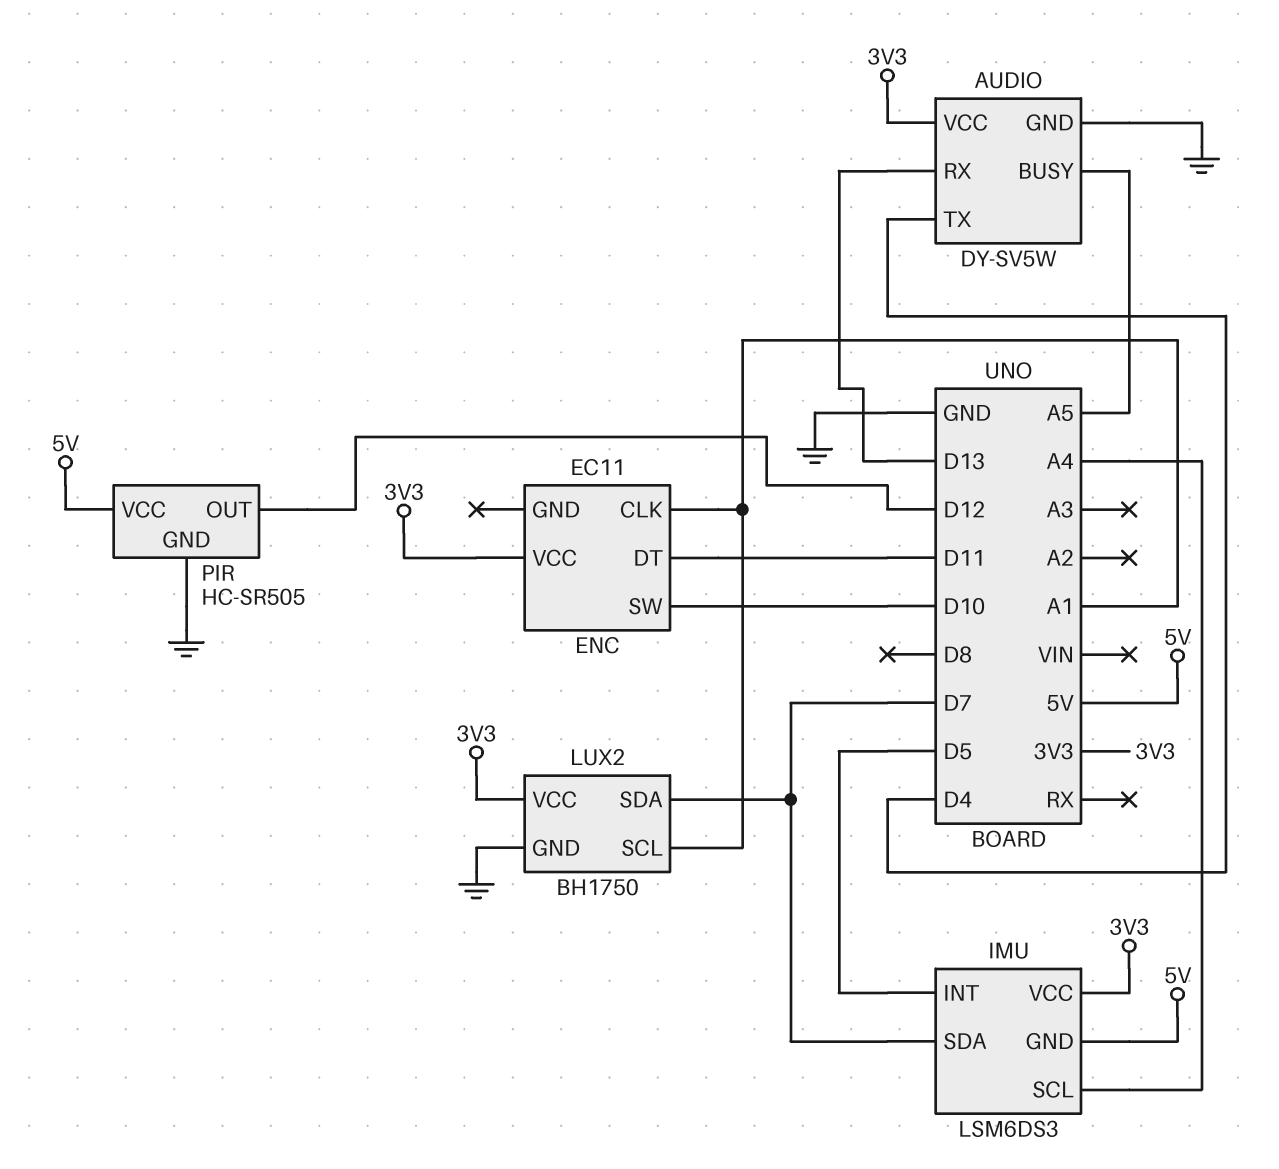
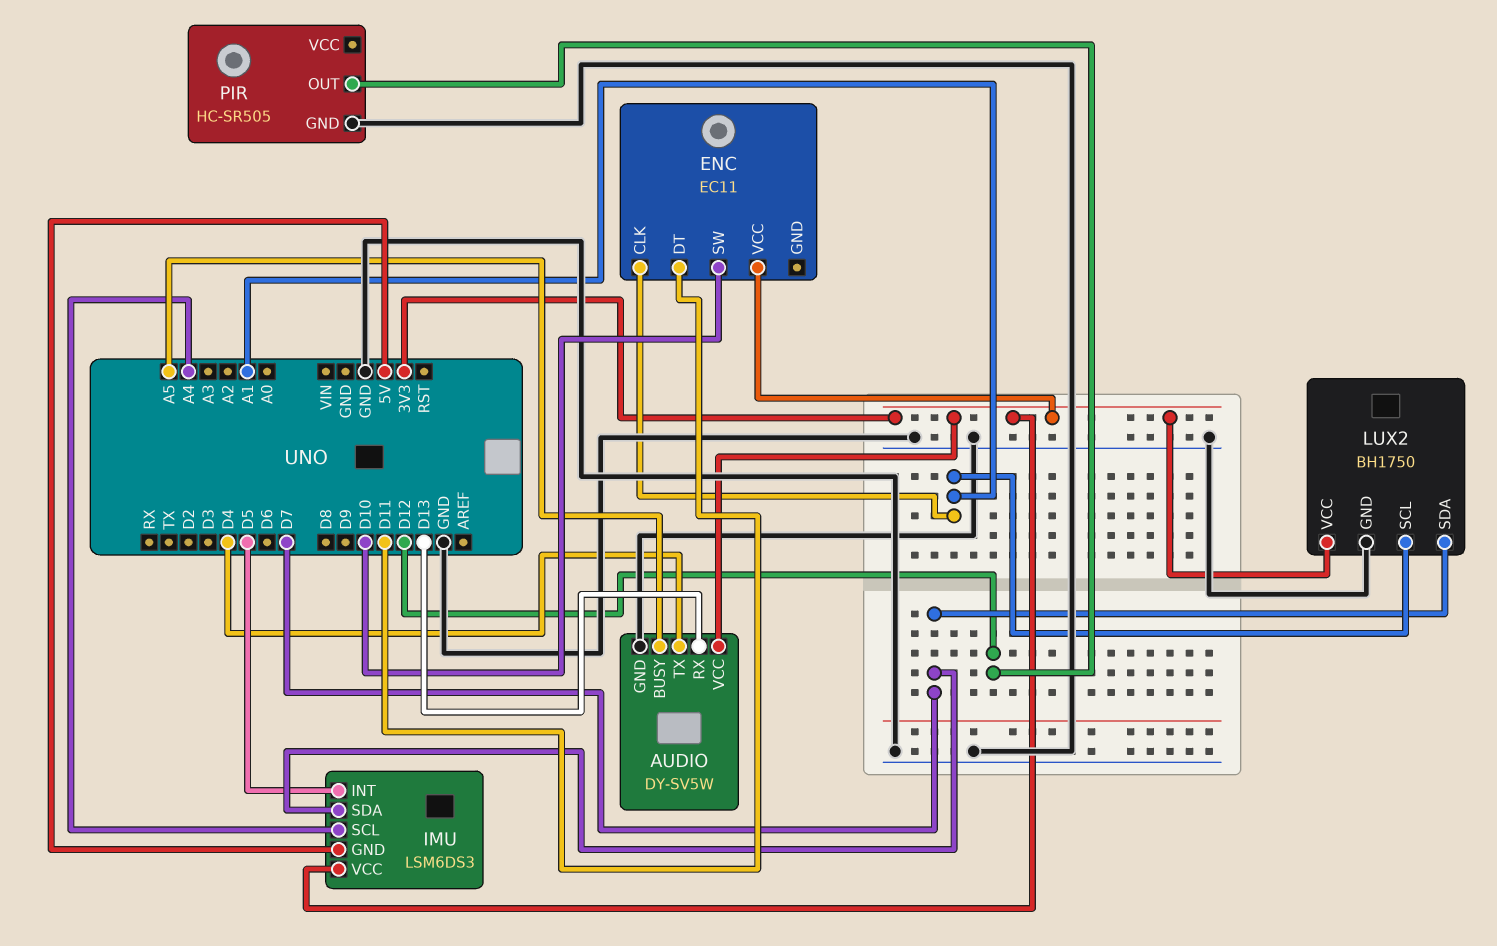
PIR pin VCC: 5V -> none

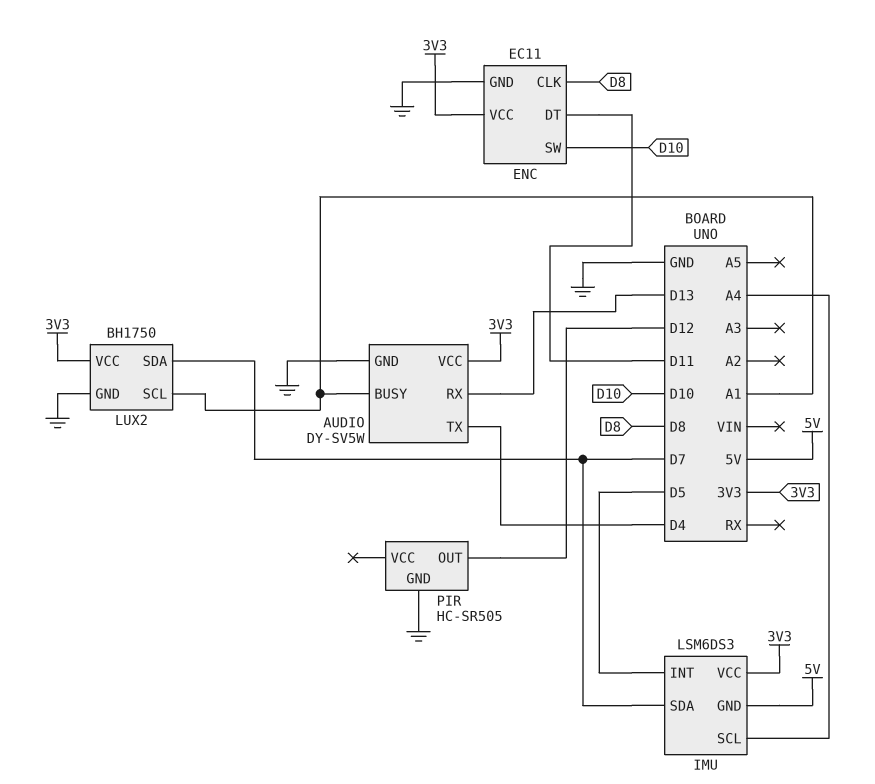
AUDIO pin BUSY: A5 -> A1
ENC pin CLK: A1 -> D8
ENC pin GND: none -> GND

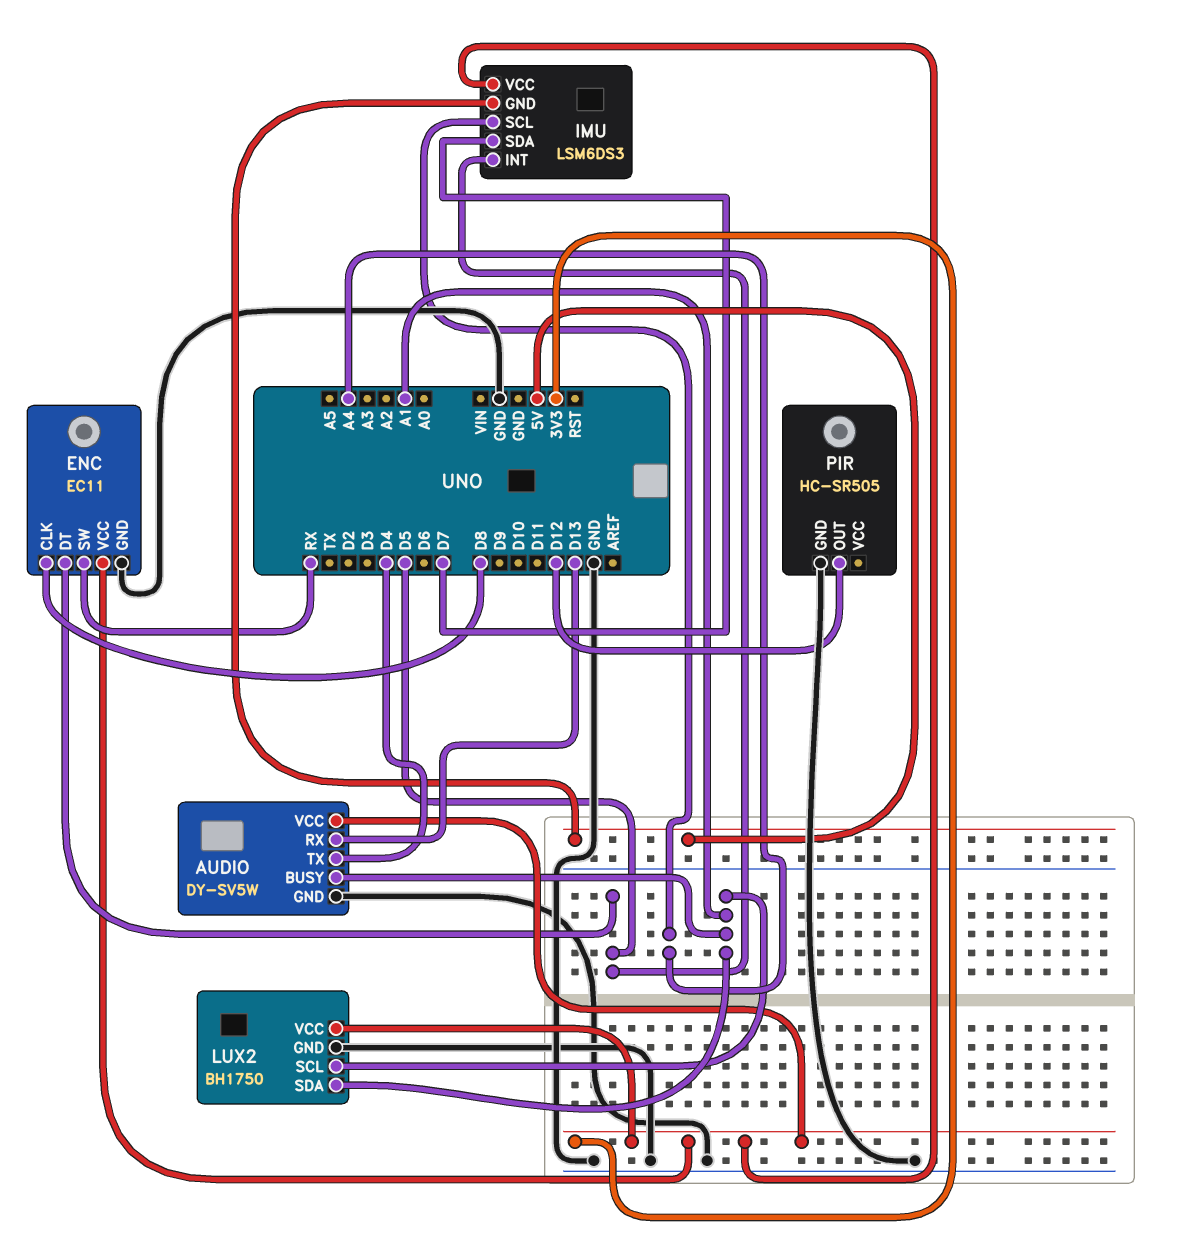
ENC pin DT: D11 -> D5
ENC pin SW: D10 -> RX
LUX2 pin SDA: D7 -> A1

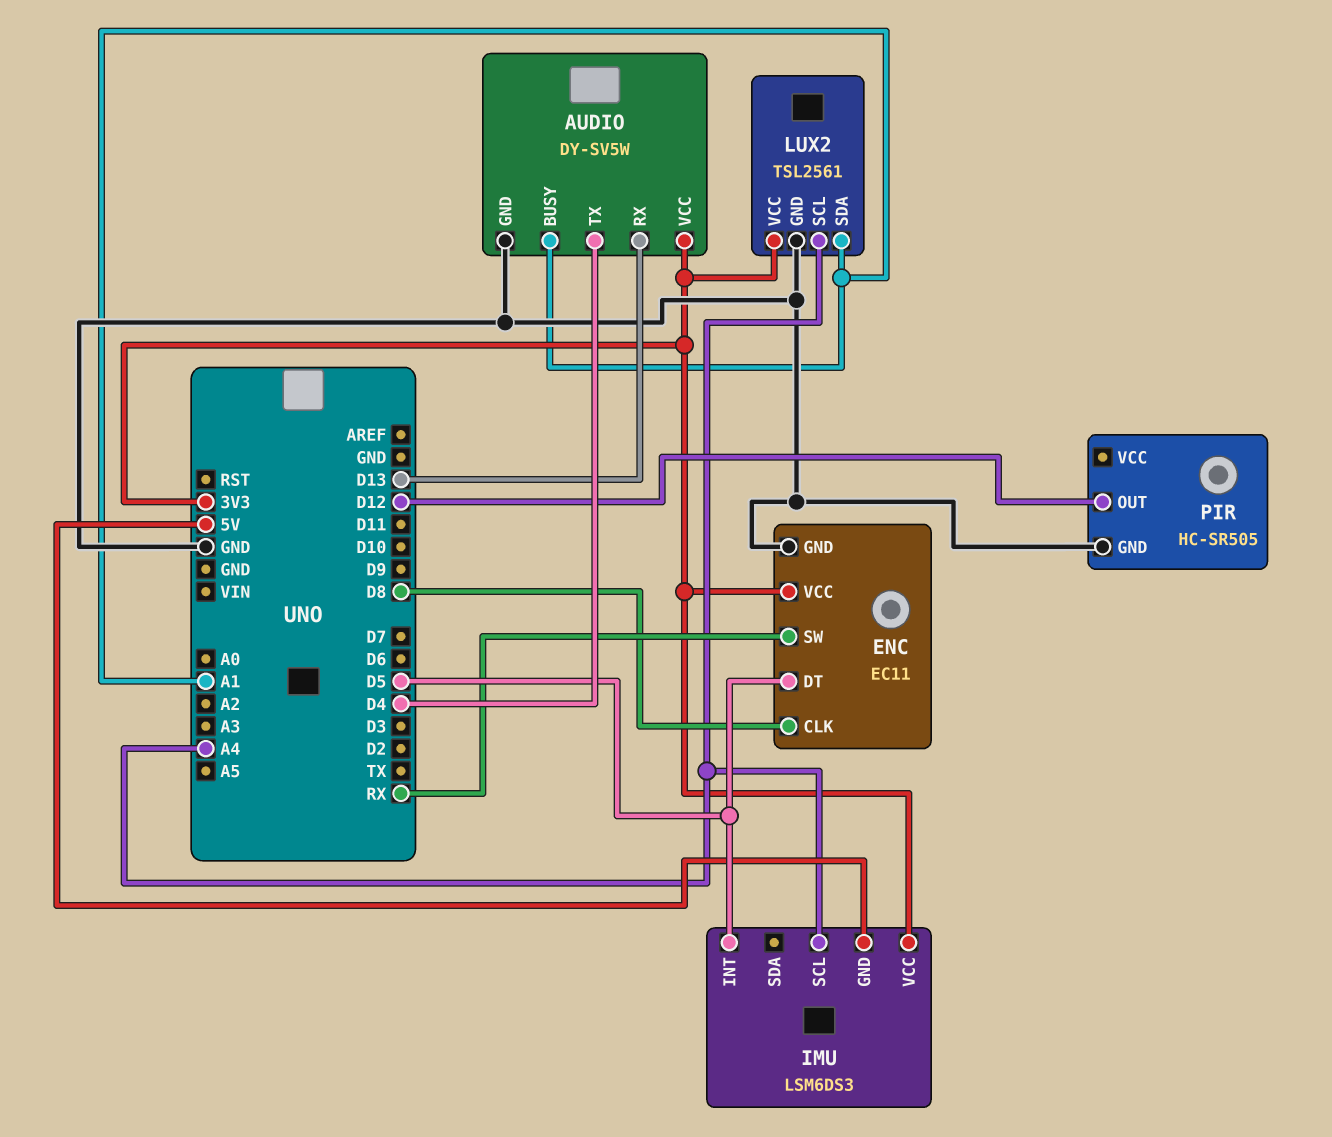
IMU pin SDA: D7 -> none
LUX2: BH1750 -> TSL2561
LUX2 pin SCL: A1 -> A4

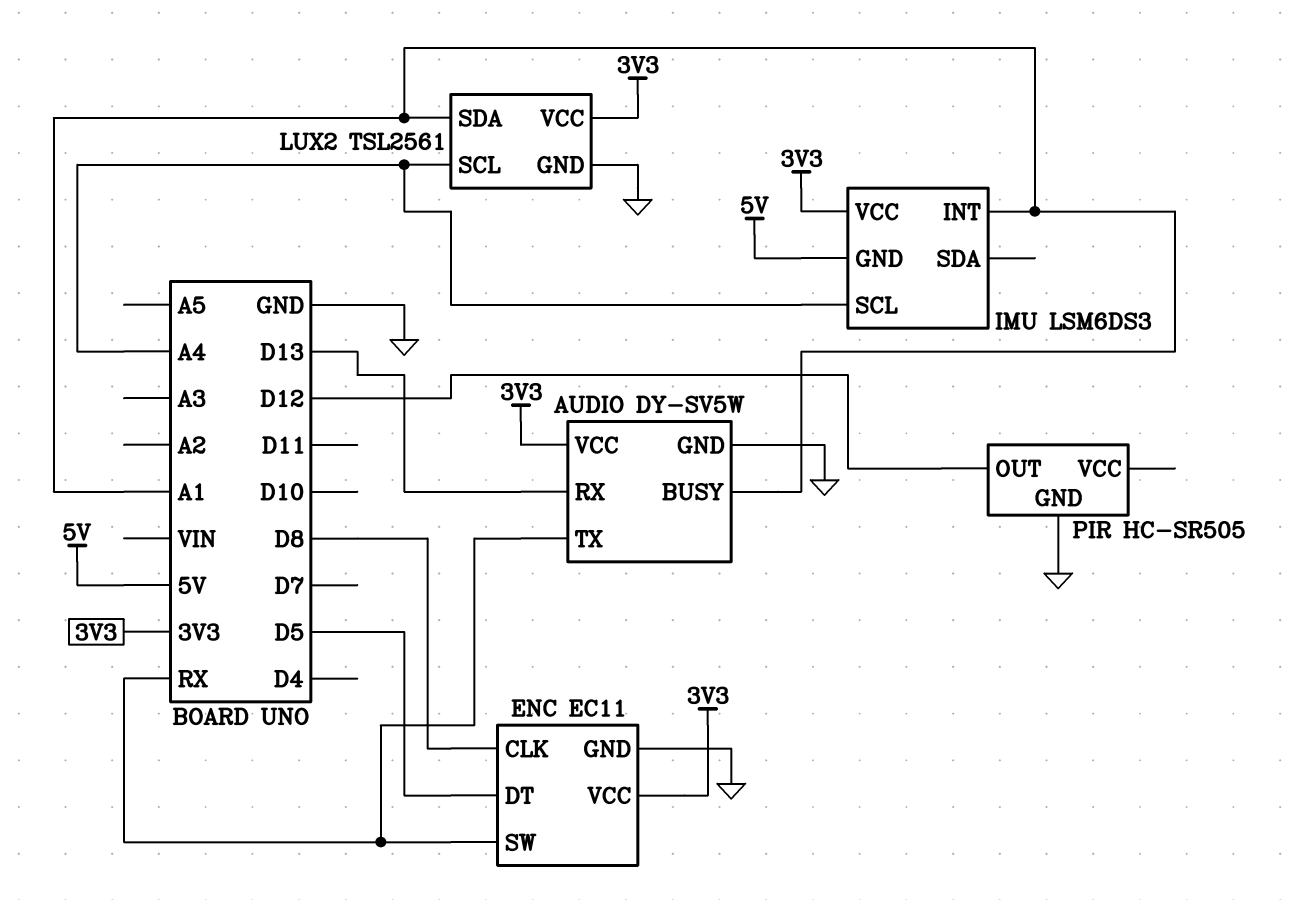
AUDIO pin TX: D4 -> RX
IMU pin INT: D5 -> A1

